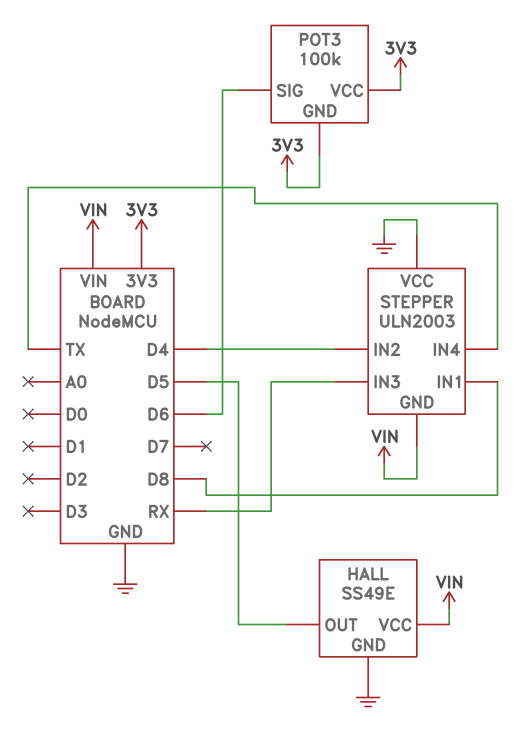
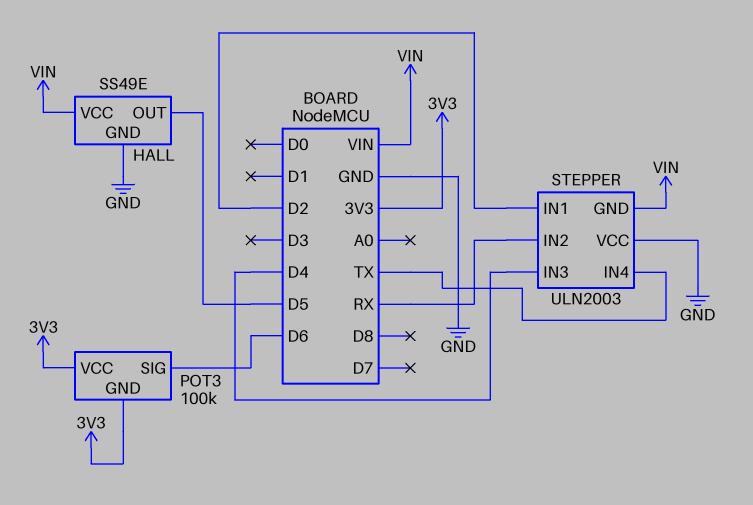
STEPPER pin IN1: D8 -> D2
STEPPER pin IN2: D4 -> RX
STEPPER pin IN3: RX -> D4

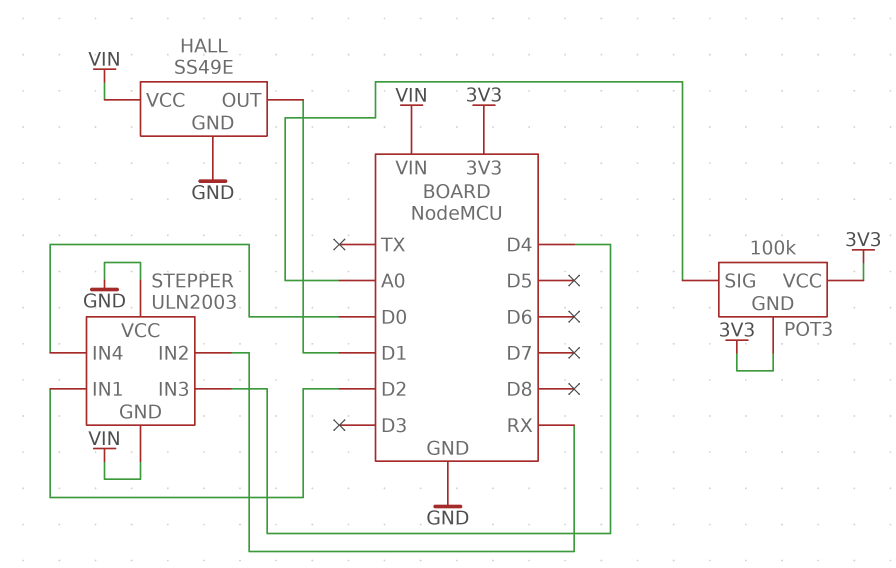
HALL pin OUT: D5 -> D1
POT3 pin SIG: D6 -> A0
STEPPER pin IN4: TX -> D0

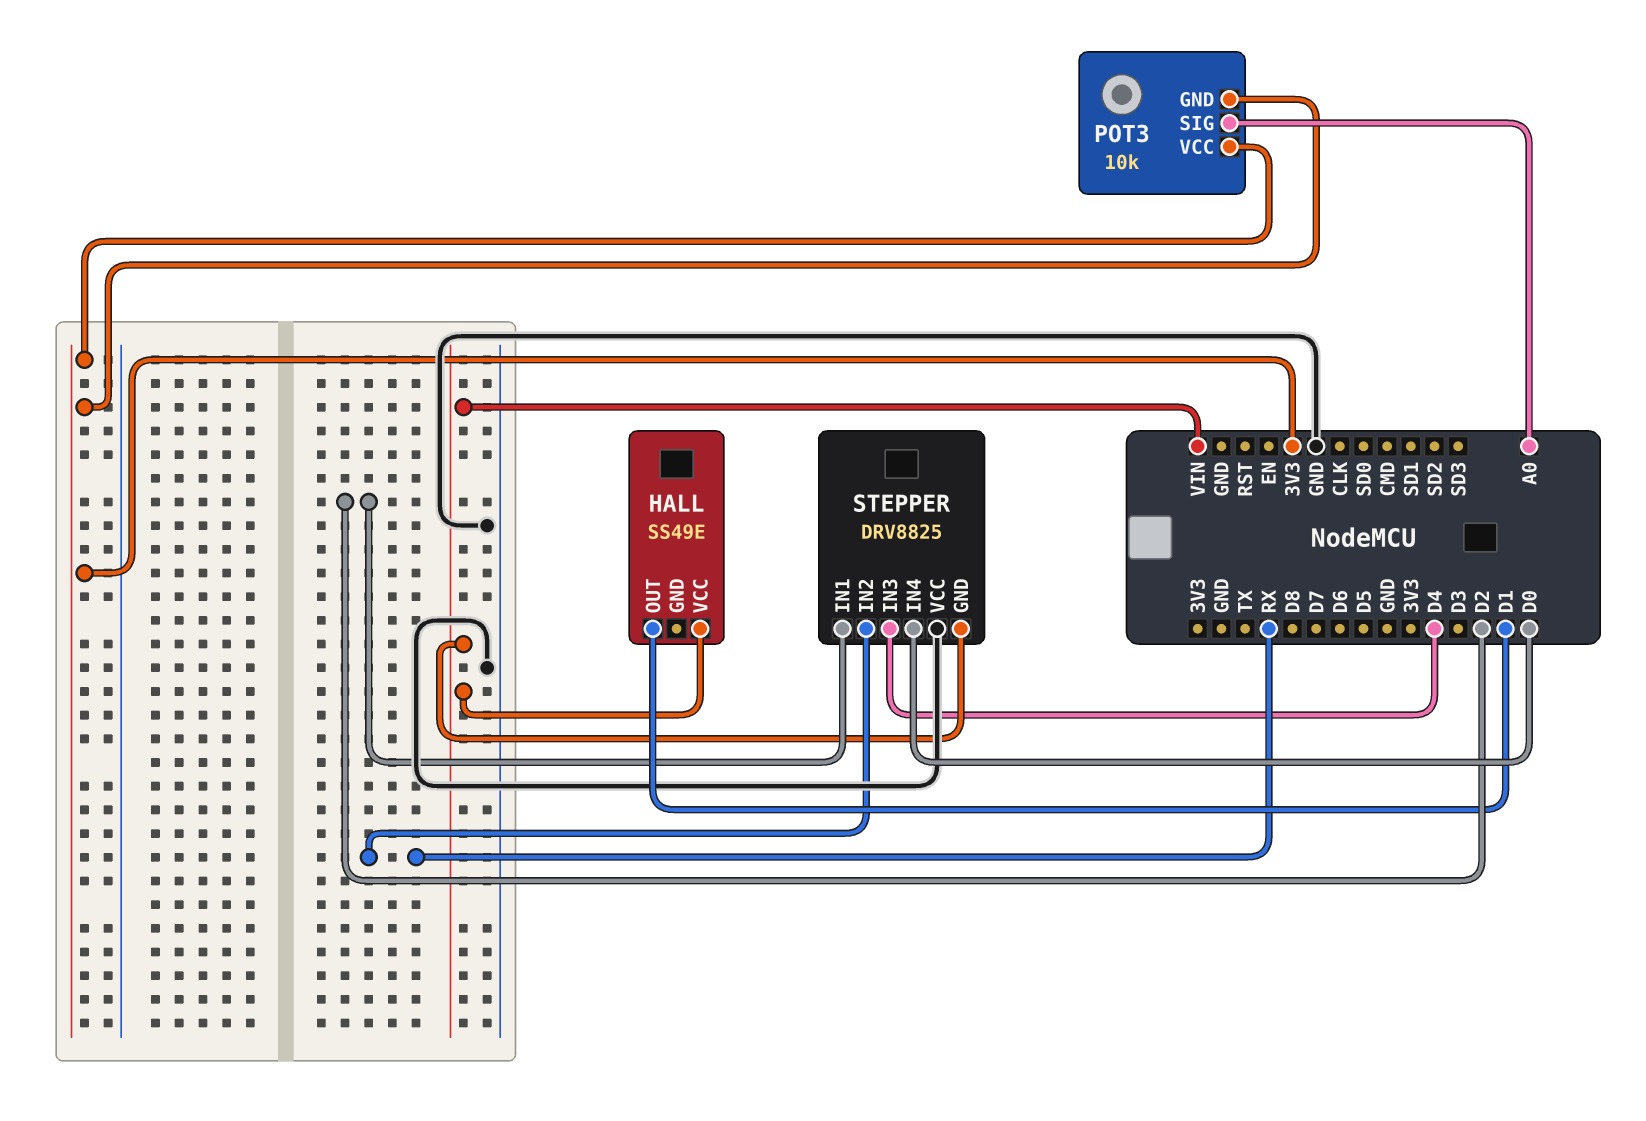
HALL pin GND: GND -> none
POT3: 100k -> 10k
STEPPER: ULN2003 -> DRV8825

